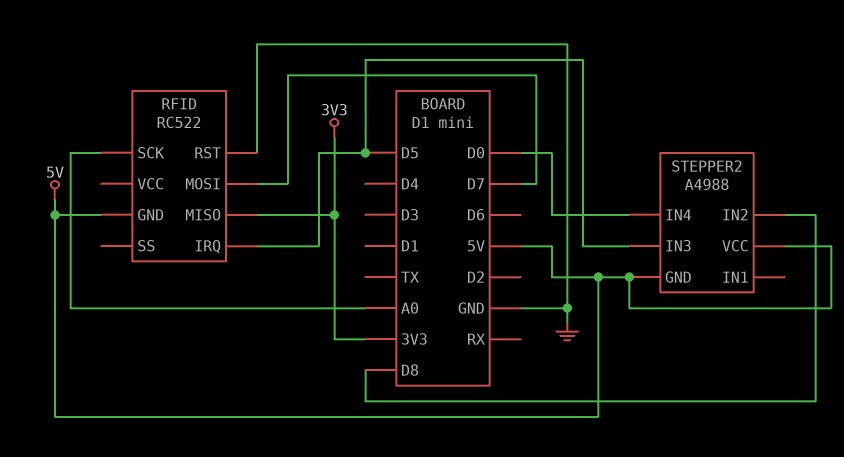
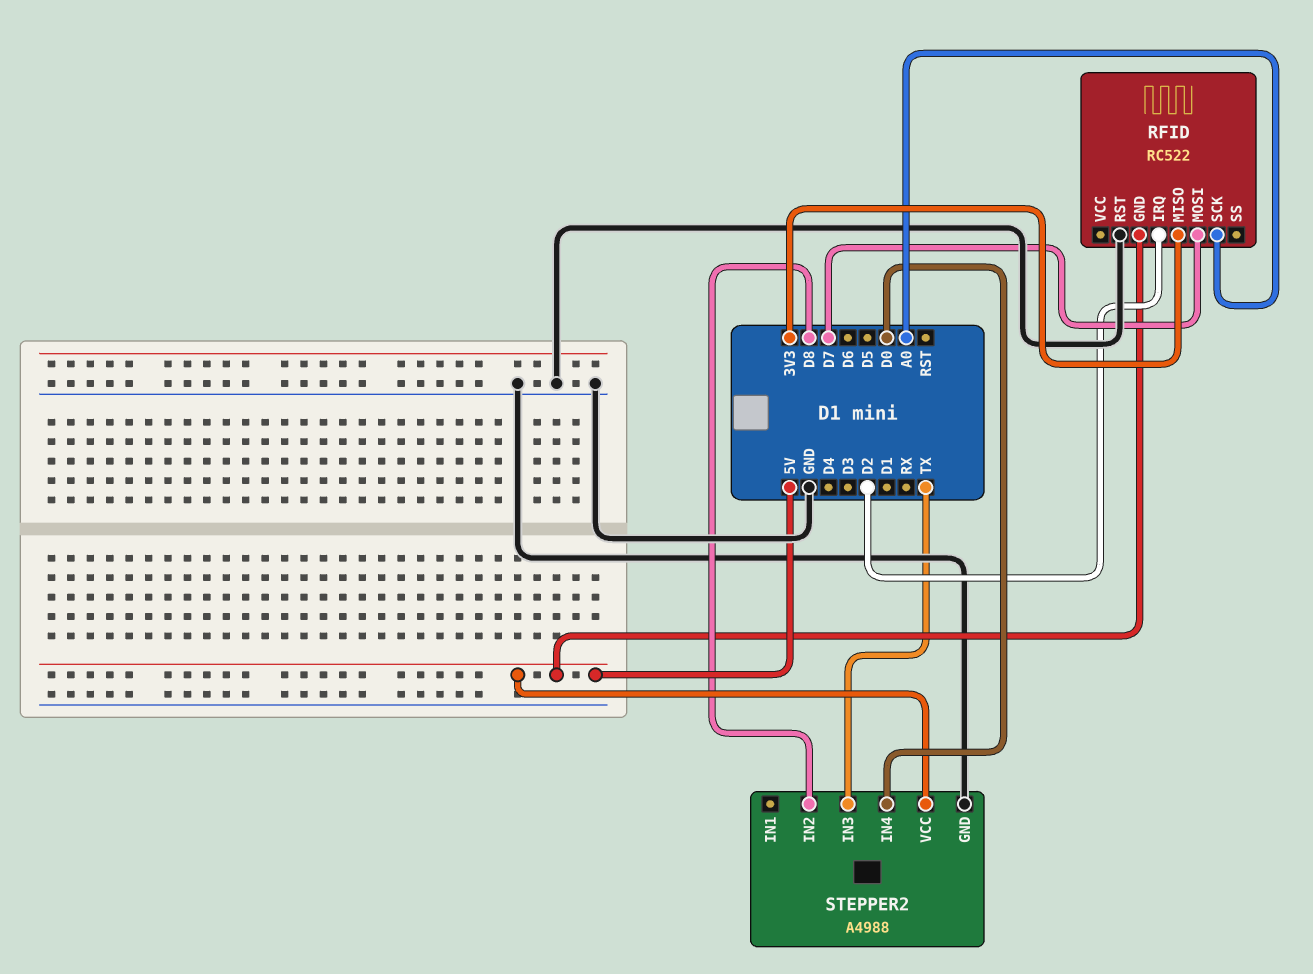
RFID pin IRQ: D5 -> D2
STEPPER2 pin GND: 5V -> GND
STEPPER2 pin IN3: D5 -> TX

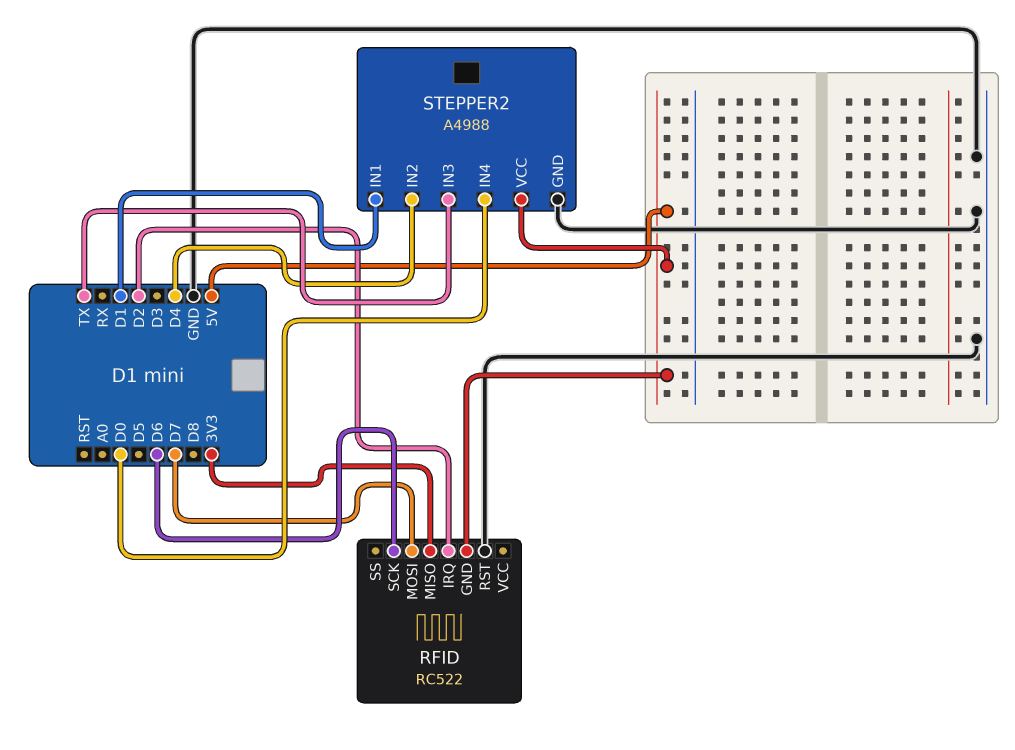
RFID pin SCK: A0 -> D6
STEPPER2 pin IN1: none -> D1
STEPPER2 pin IN2: D8 -> D4

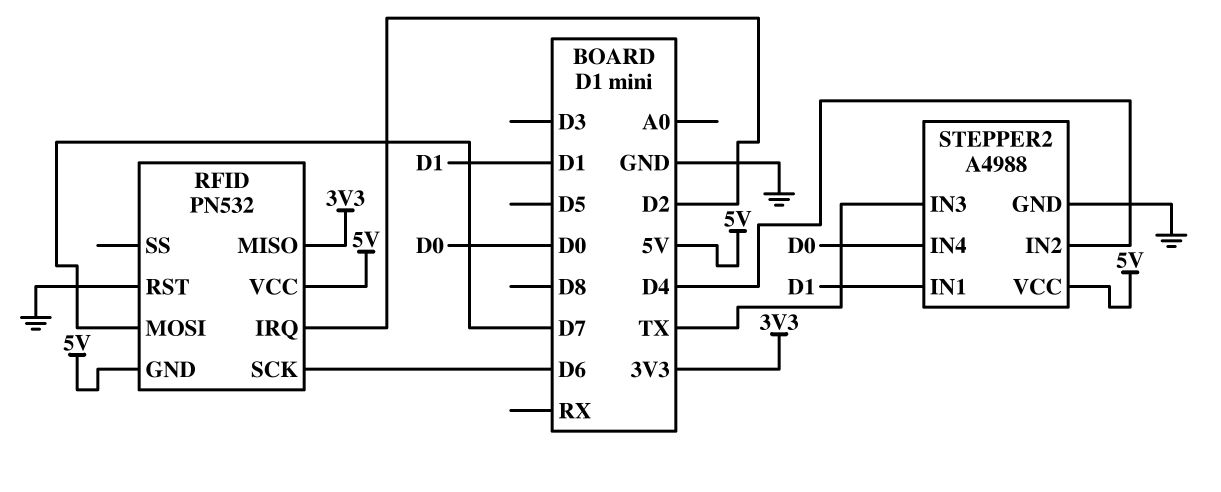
RFID: RC522 -> PN532
RFID pin VCC: none -> 5V

